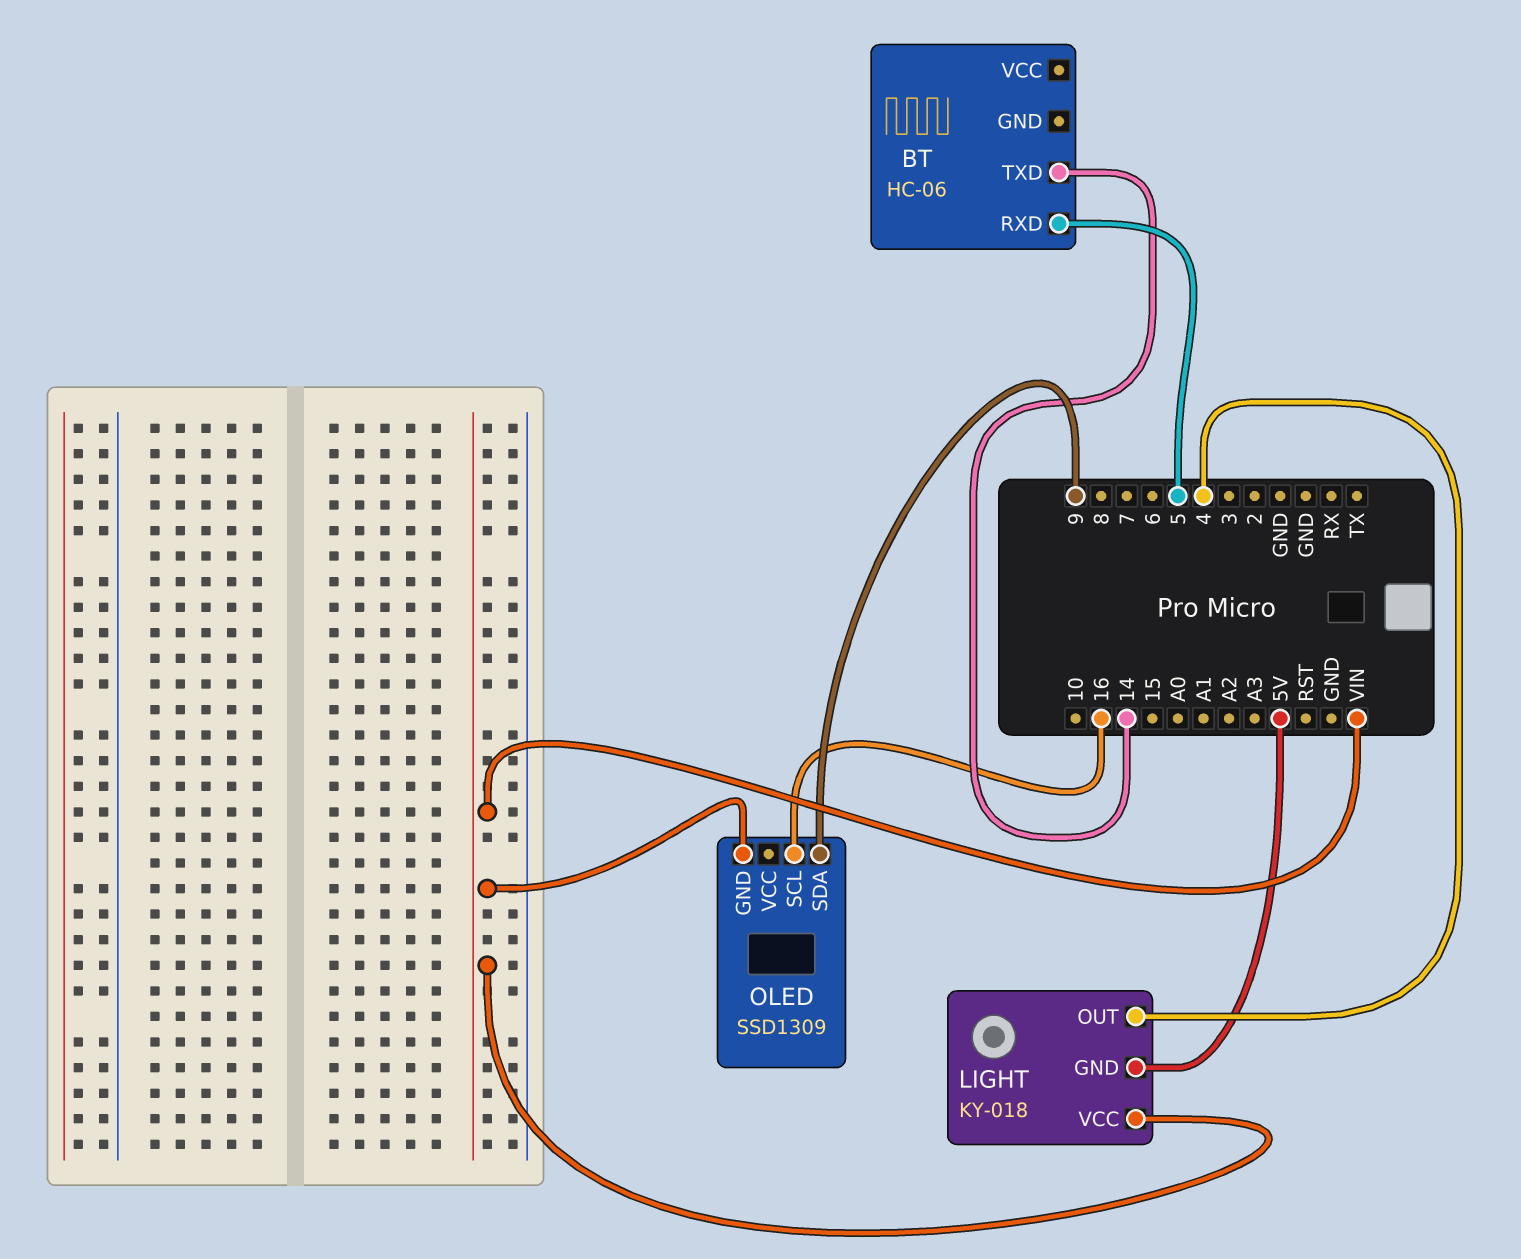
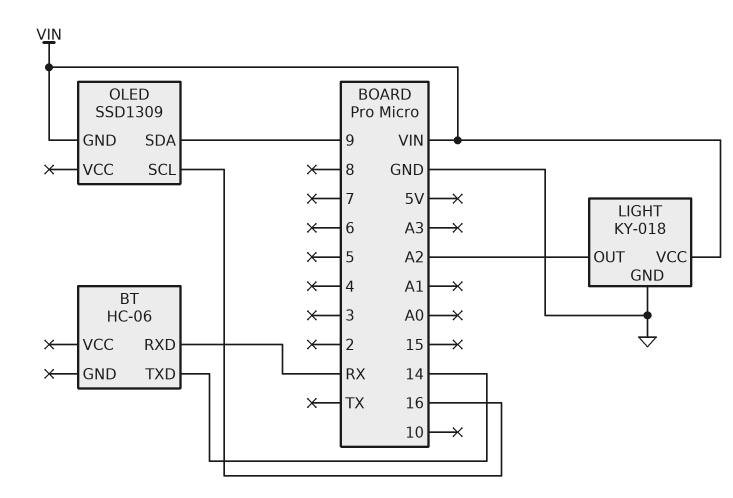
BT pin RXD: 5 -> RX
LIGHT pin GND: 5V -> GND
LIGHT pin OUT: 4 -> A2

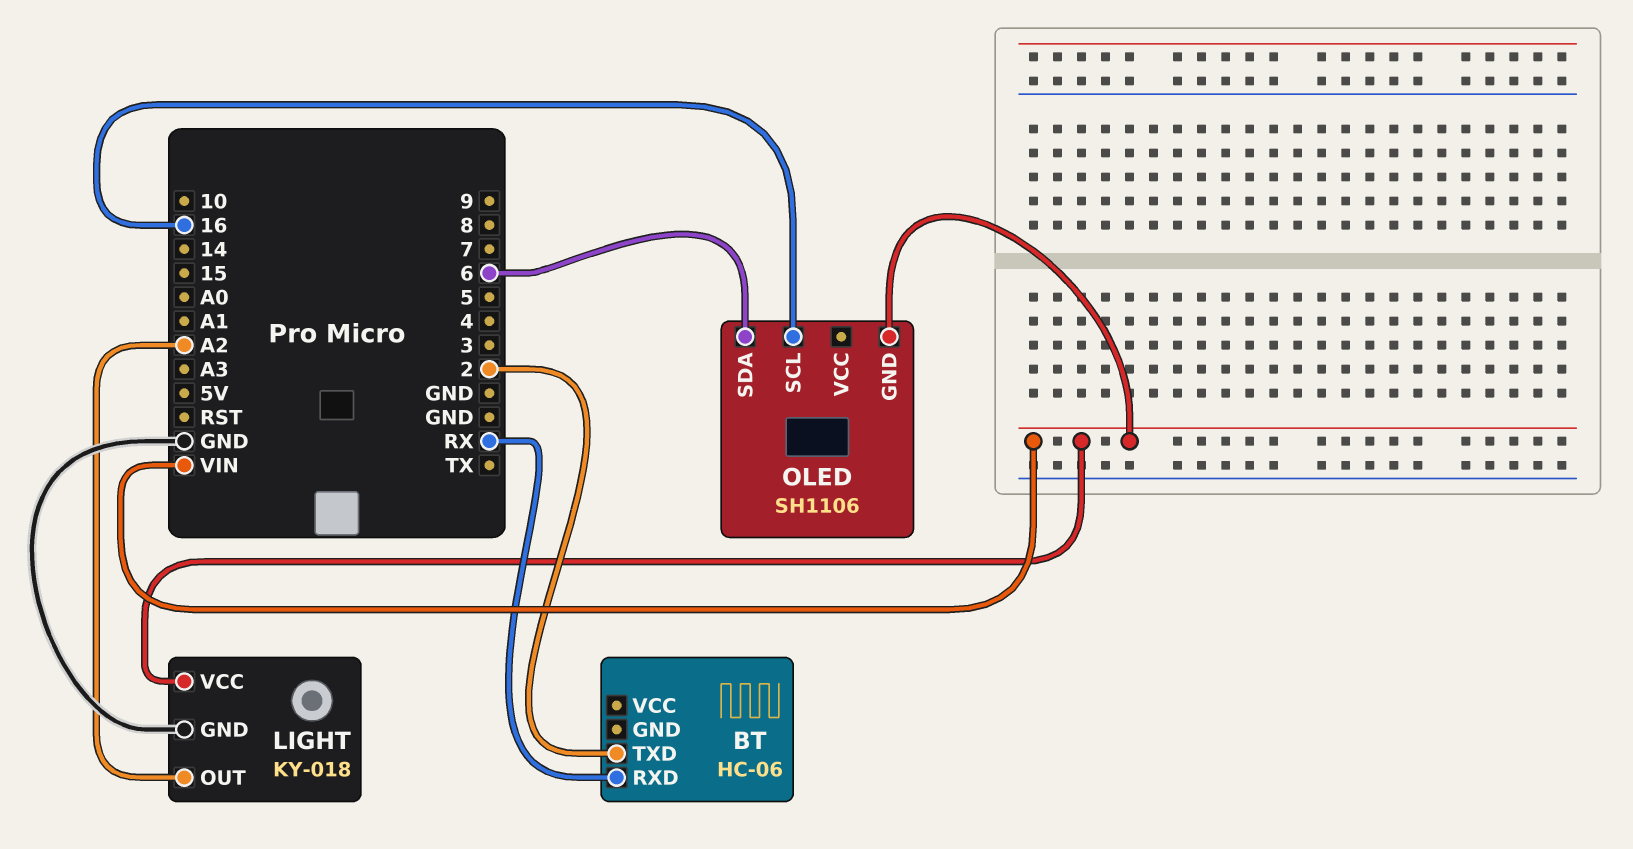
BT pin TXD: 14 -> 2
OLED: SSD1309 -> SH1106
OLED pin SDA: 9 -> 6

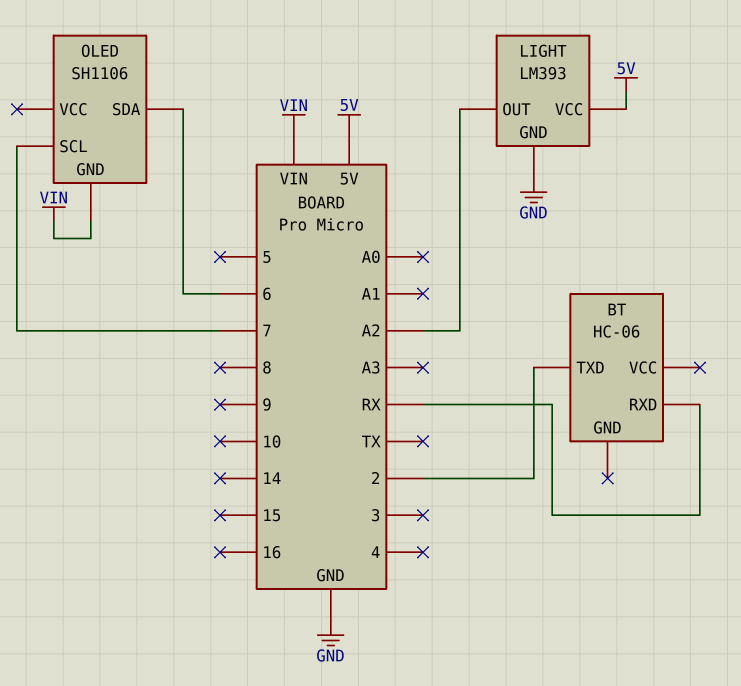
LIGHT: KY-018 -> LM393
LIGHT pin VCC: VIN -> 5V
OLED pin SCL: 16 -> 7

